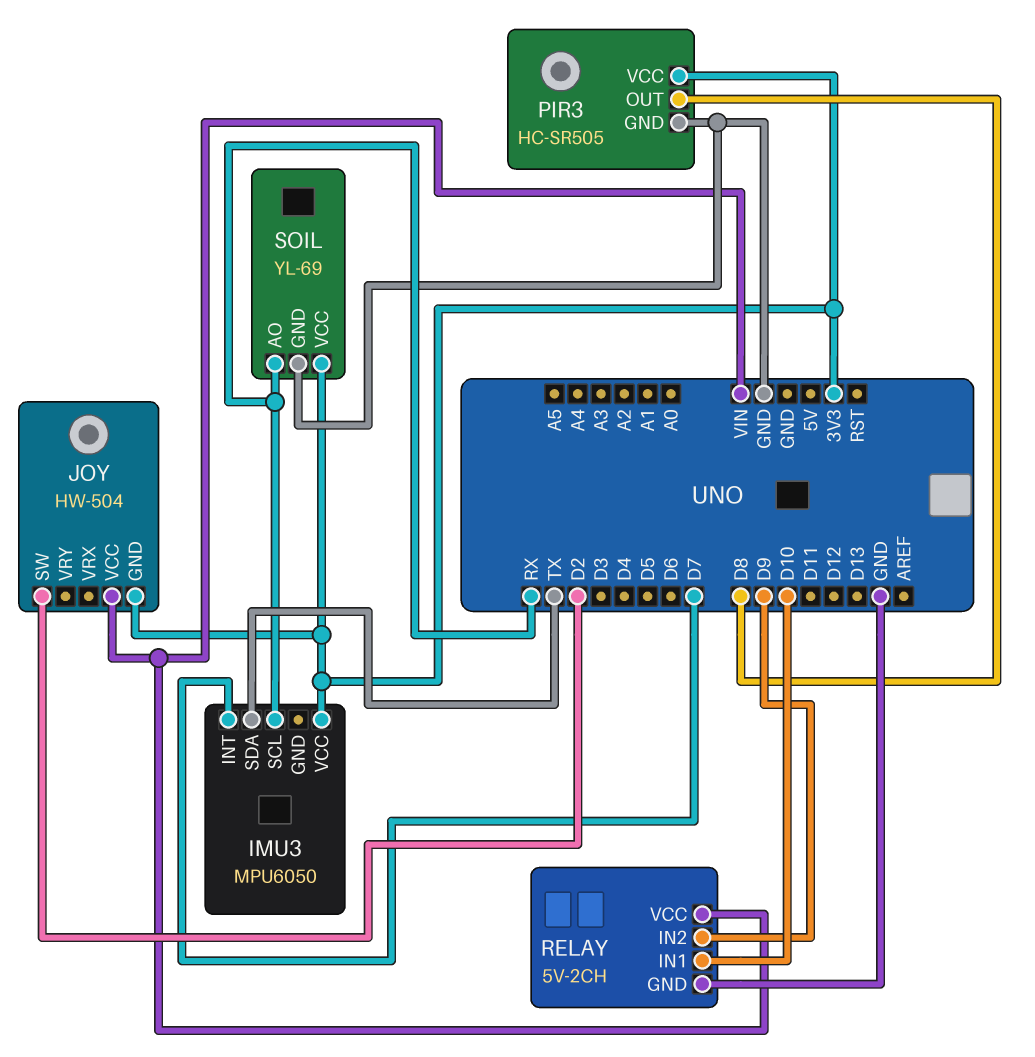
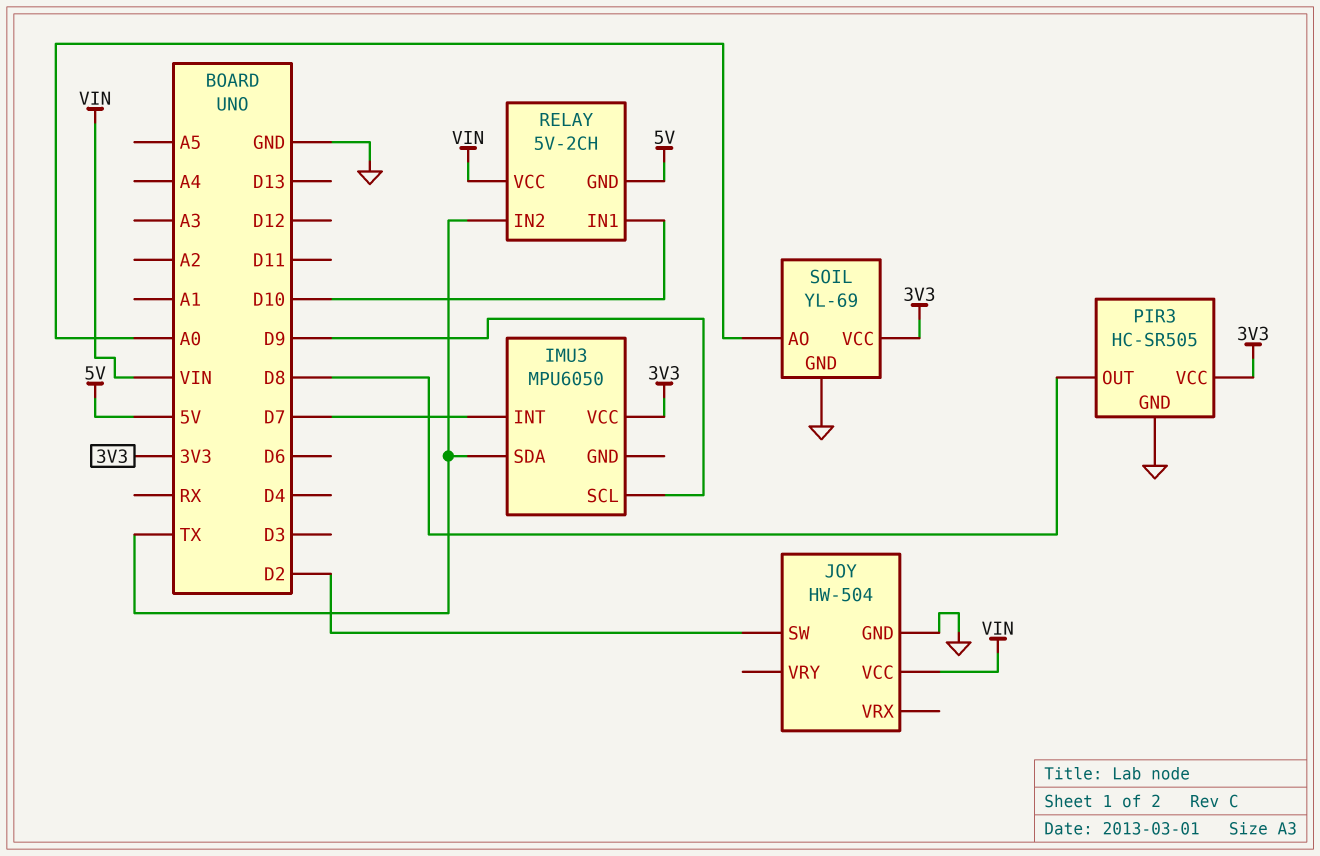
IMU3 pin SCL: RX -> D9
JOY pin GND: 3V3 -> GND
RELAY pin GND: GND -> 5V
RELAY pin IN2: D9 -> TX
SOIL pin AO: RX -> A0

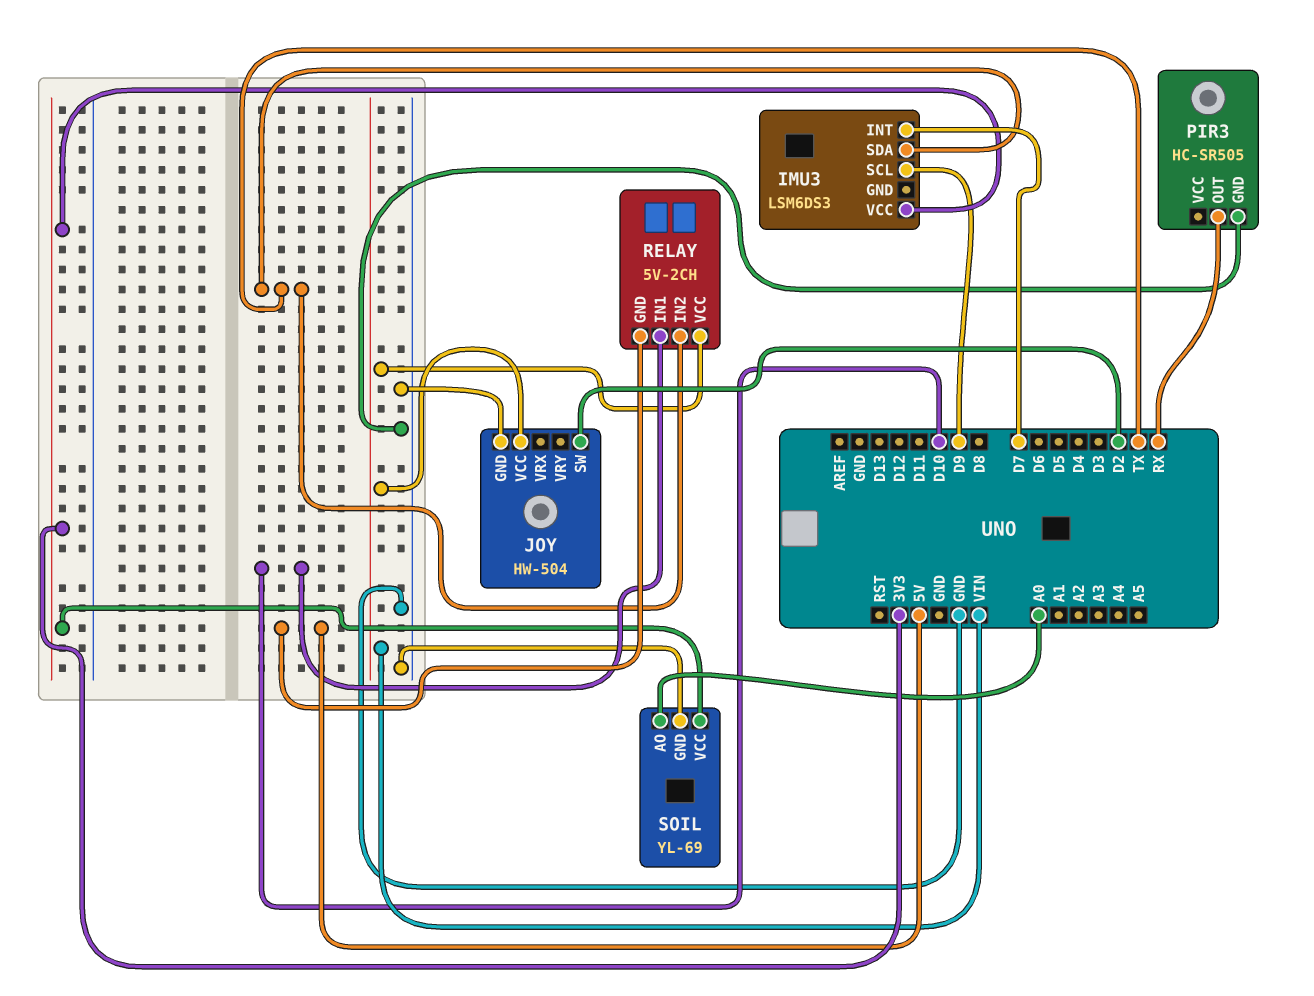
IMU3: MPU6050 -> LSM6DS3
PIR3 pin OUT: D8 -> RX
PIR3 pin VCC: 3V3 -> none

